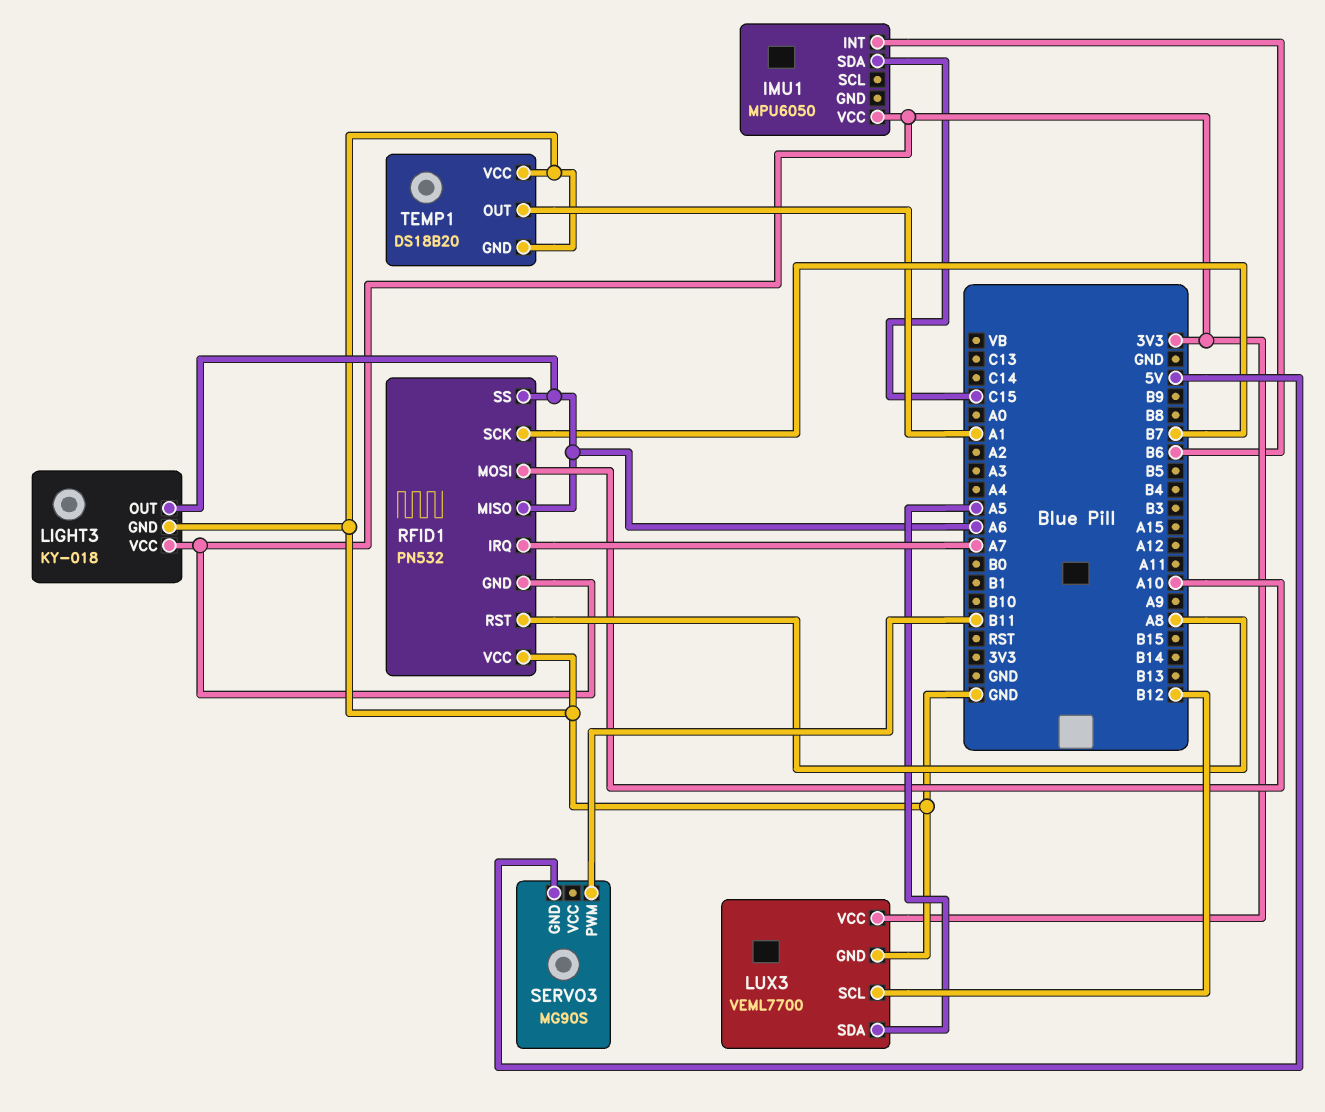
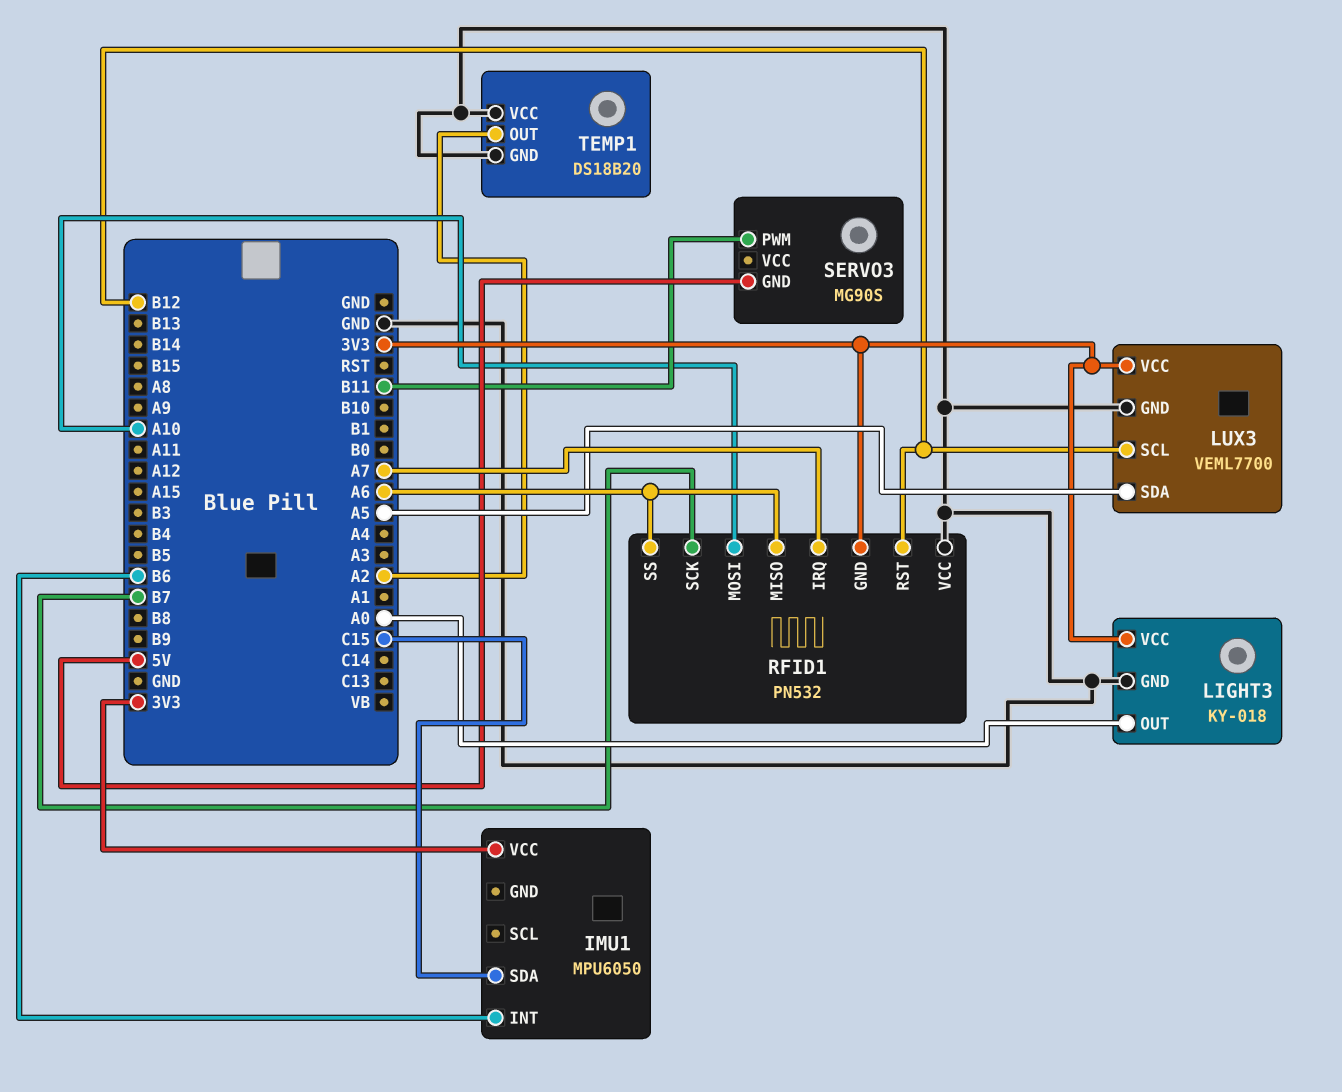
LIGHT3 pin OUT: A6 -> A0
RFID1 pin RST: A8 -> B12
TEMP1 pin OUT: A1 -> A2

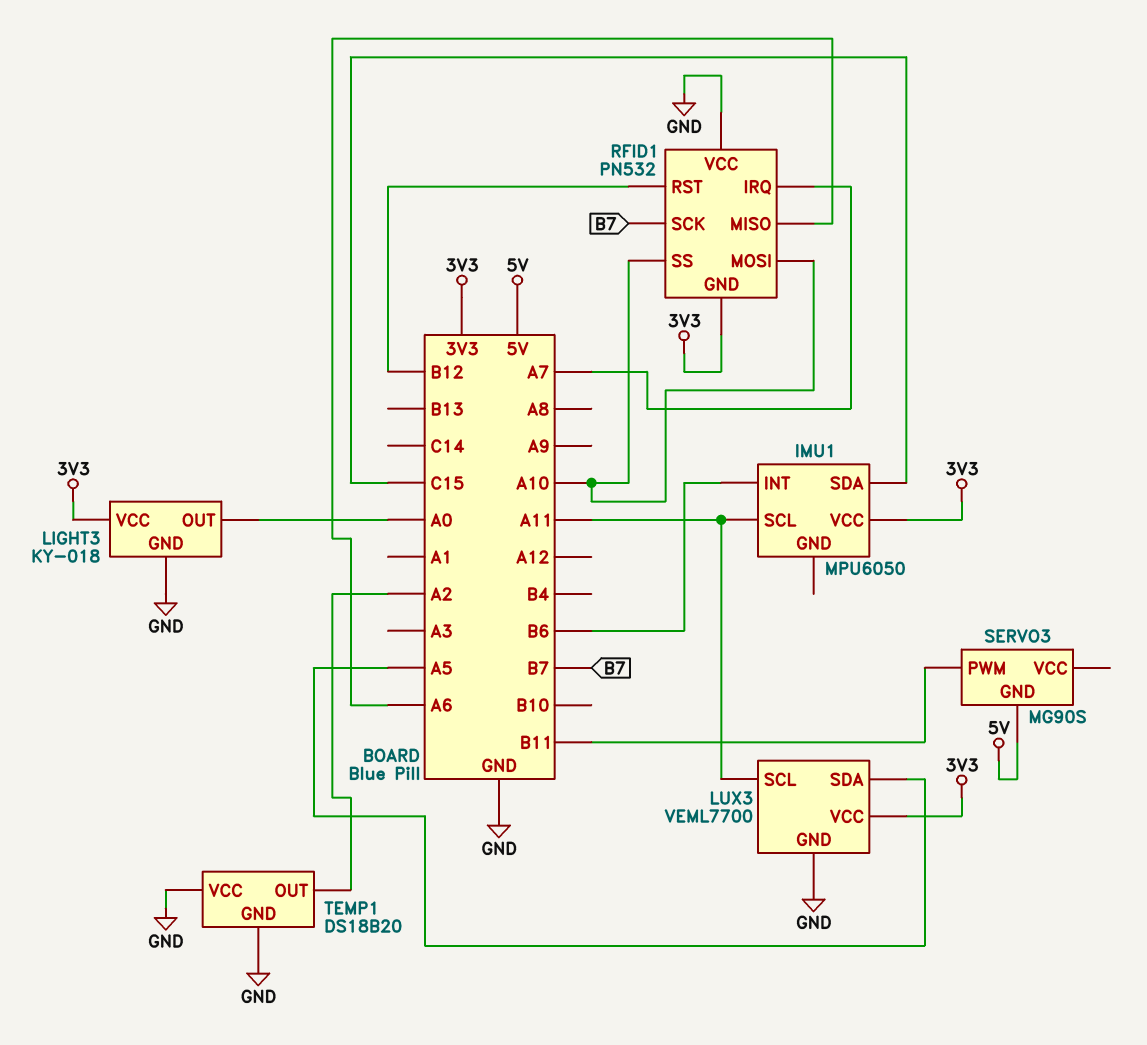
IMU1 pin SCL: none -> A11
LUX3 pin SCL: B12 -> A11
RFID1 pin SS: A6 -> A10

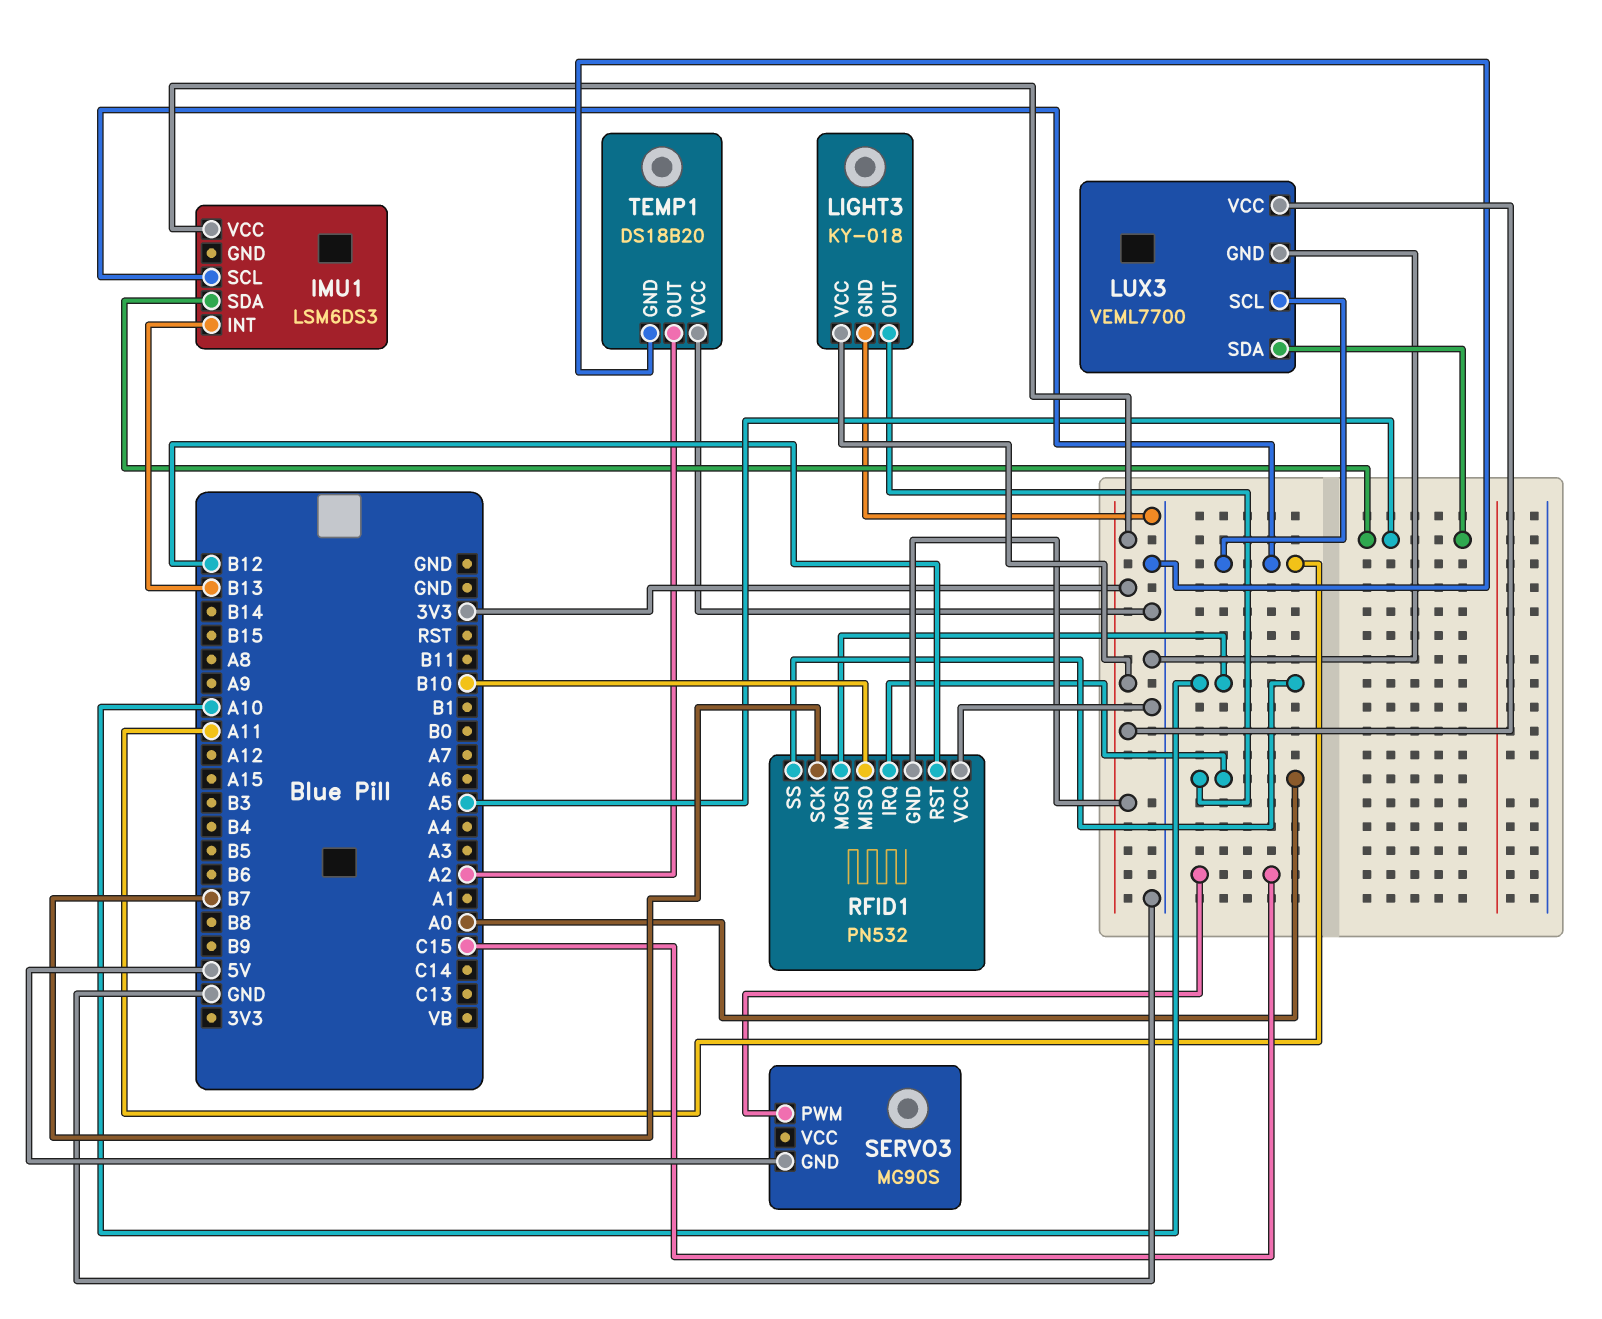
IMU1: MPU6050 -> LSM6DS3
IMU1 pin INT: B6 -> B13
IMU1 pin SDA: C15 -> A5
RFID1 pin IRQ: A7 -> A0
RFID1 pin MISO: A6 -> B10
SERVO3 pin PWM: B11 -> C15

